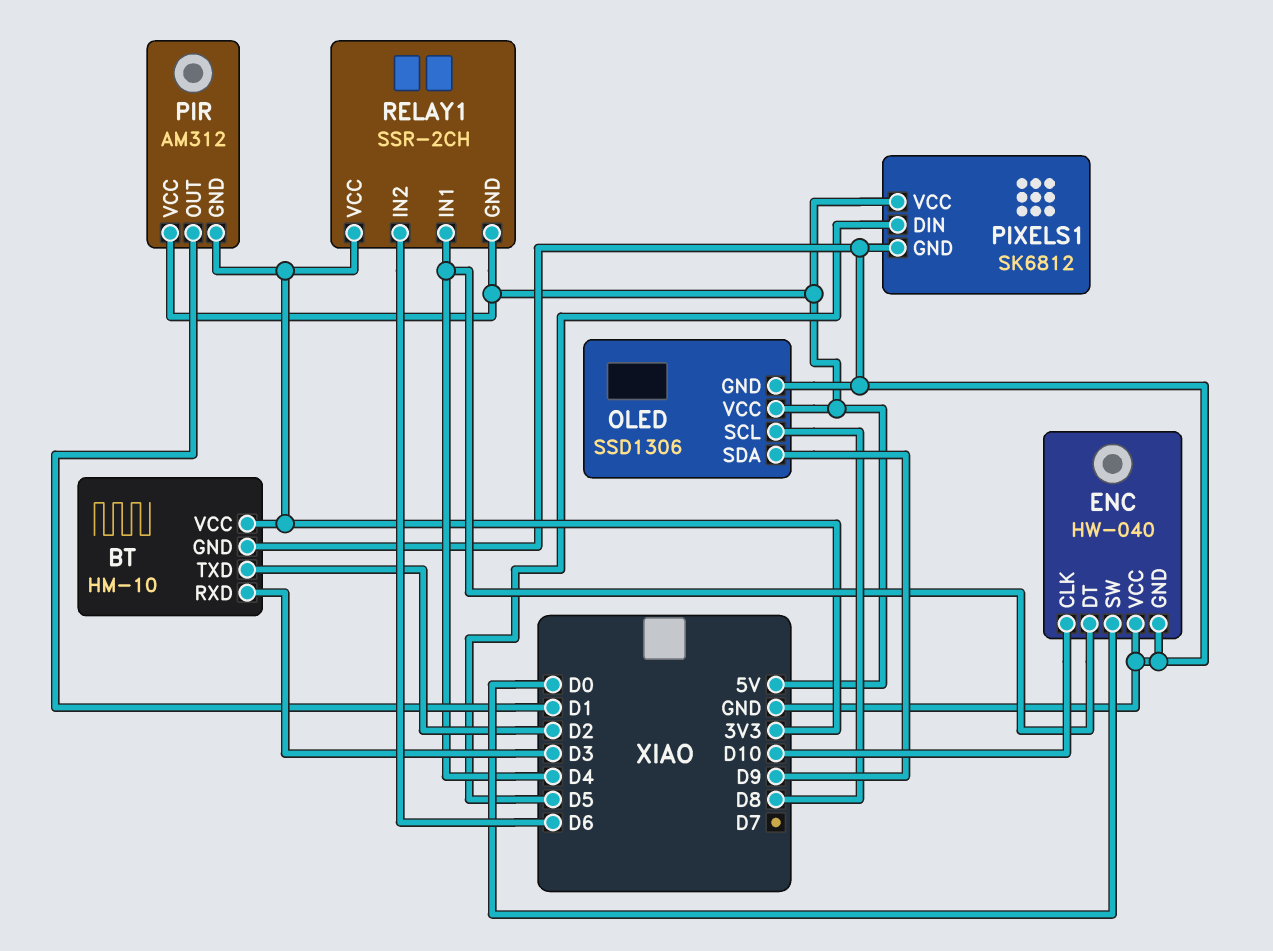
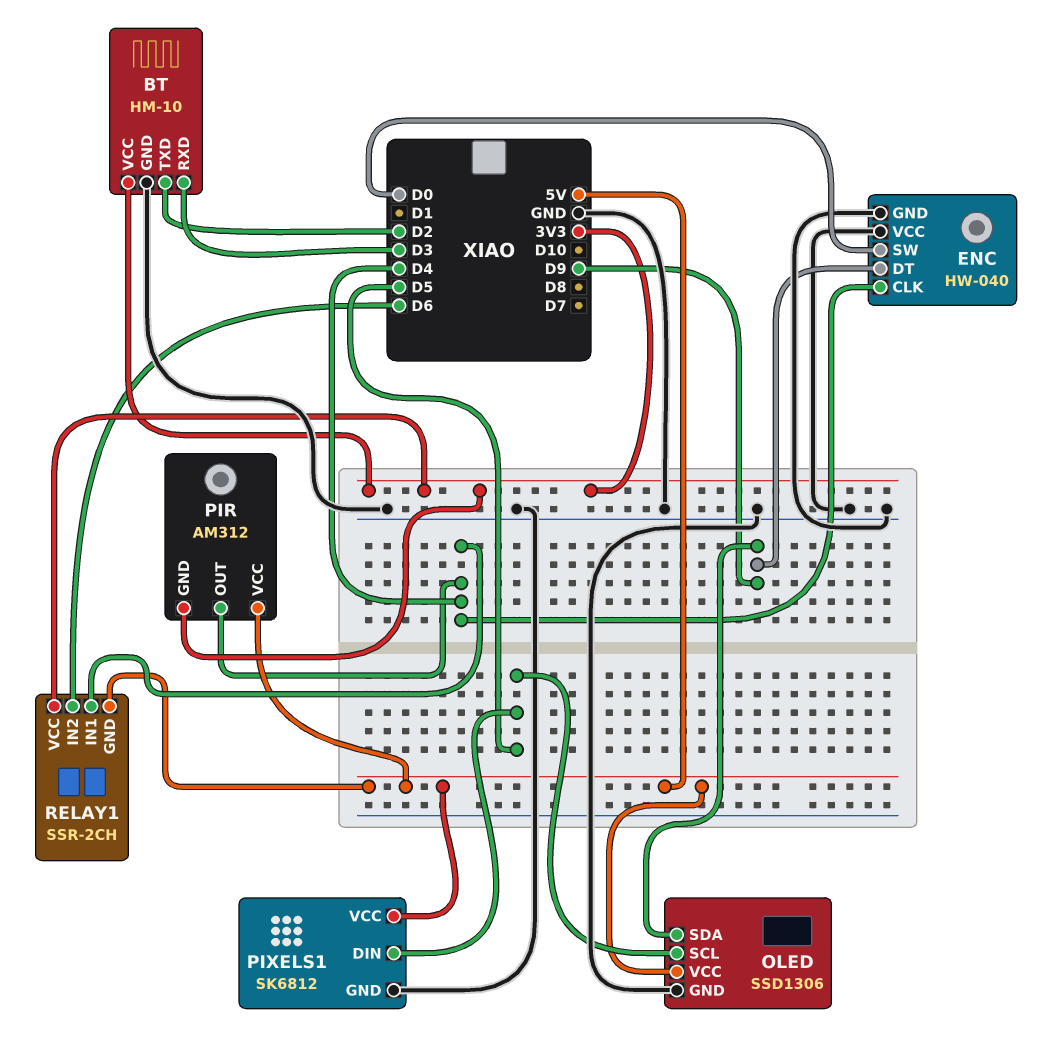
ENC pin CLK: D10 -> D4
ENC pin DT: D4 -> D9
OLED pin SCL: D8 -> D5
PIR pin OUT: D1 -> D4

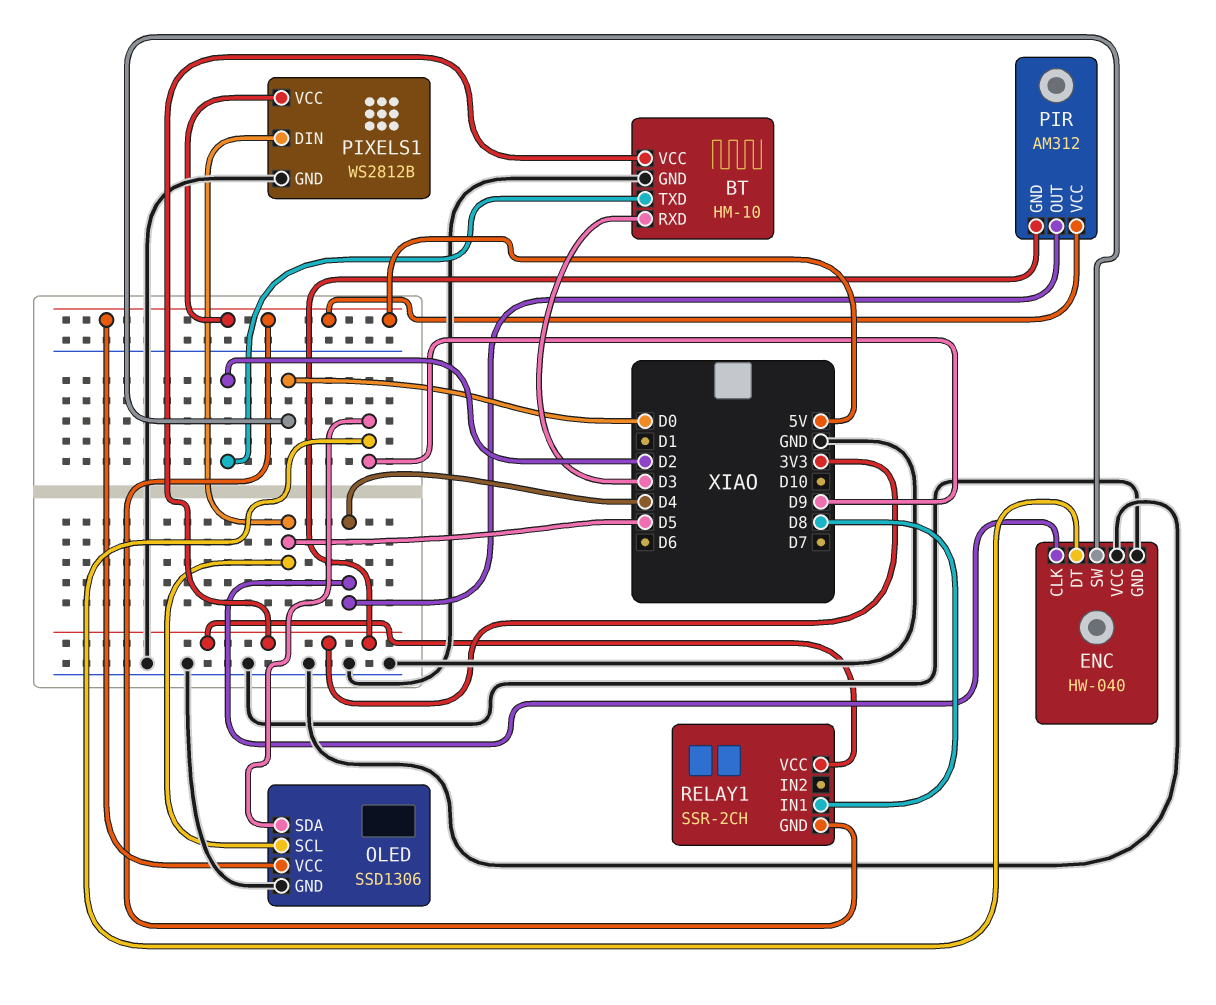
PIXELS1: SK6812 -> WS2812B
RELAY1 pin IN1: D4 -> D8
RELAY1 pin IN2: D6 -> none

